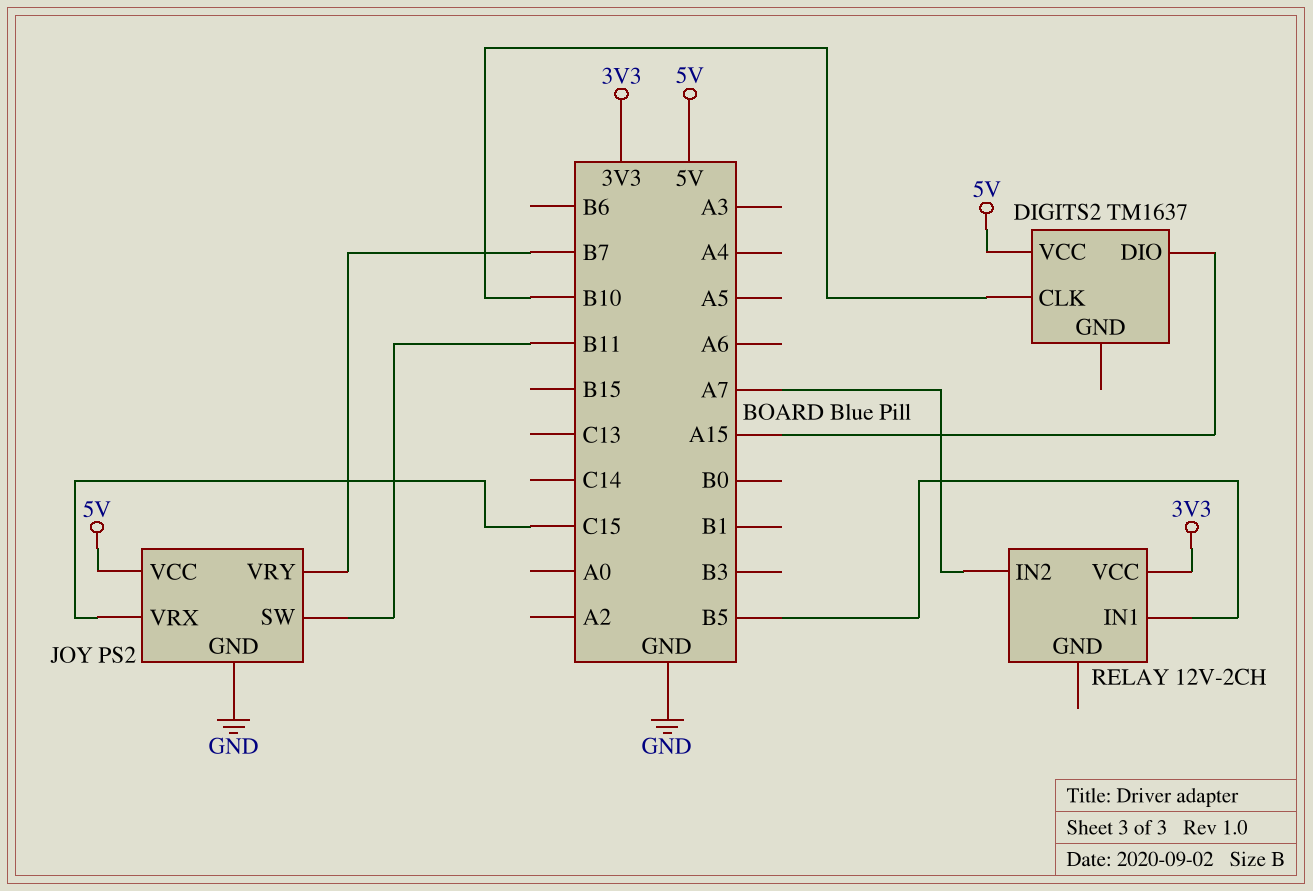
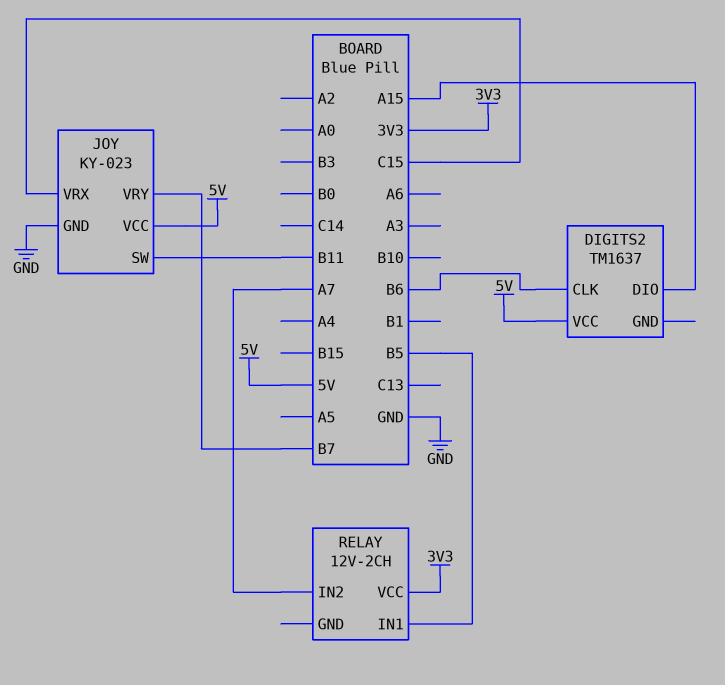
DIGITS2 pin CLK: B10 -> B6
JOY: PS2 -> KY-023

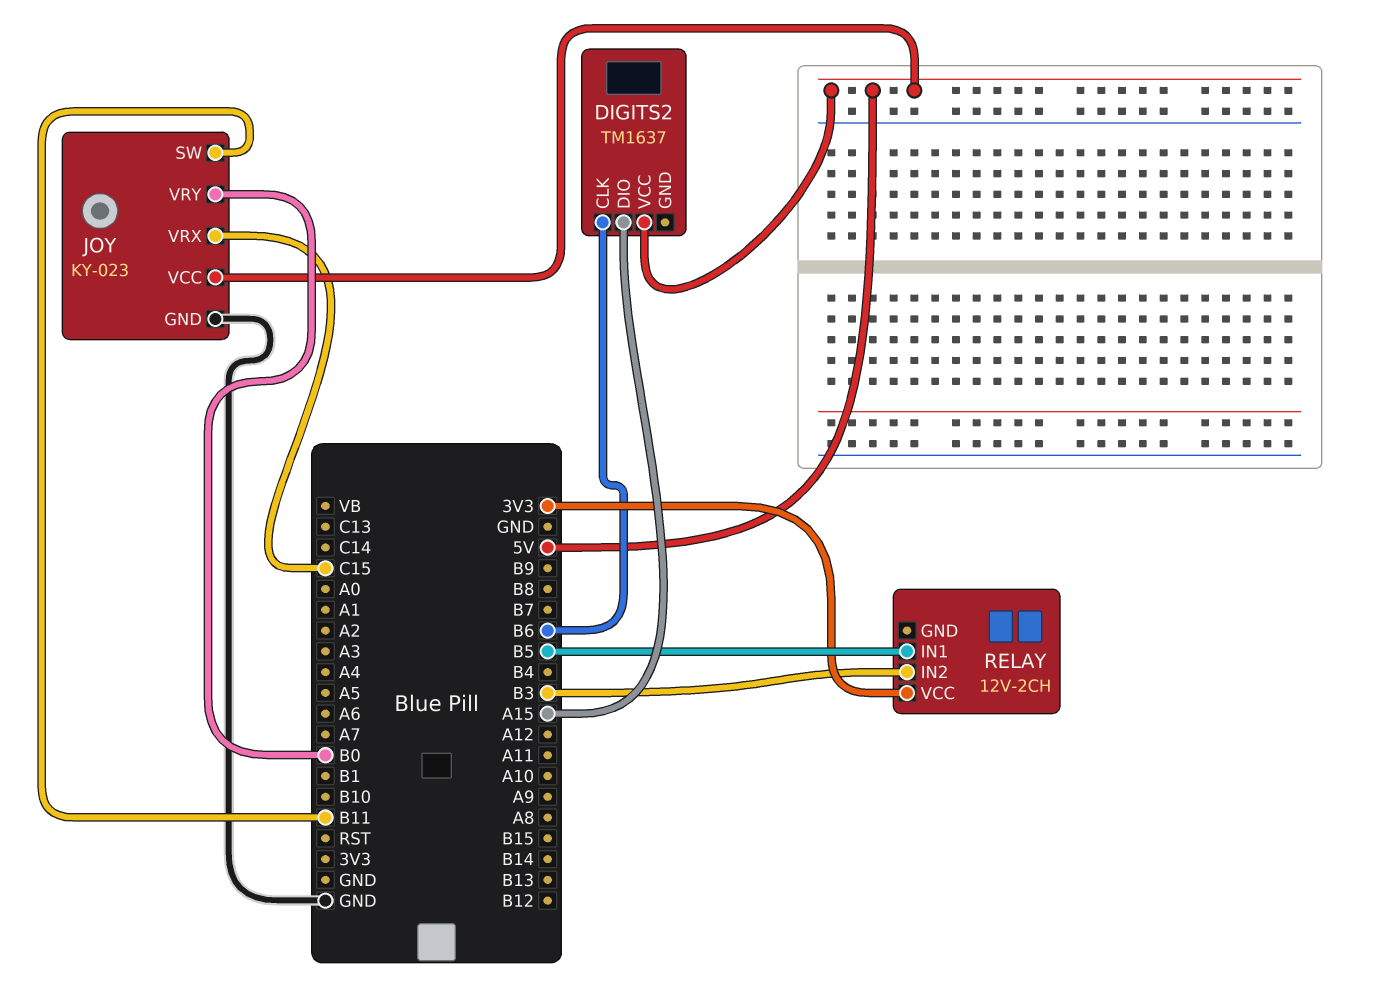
JOY pin VRY: B7 -> B0
RELAY pin IN2: A7 -> B3

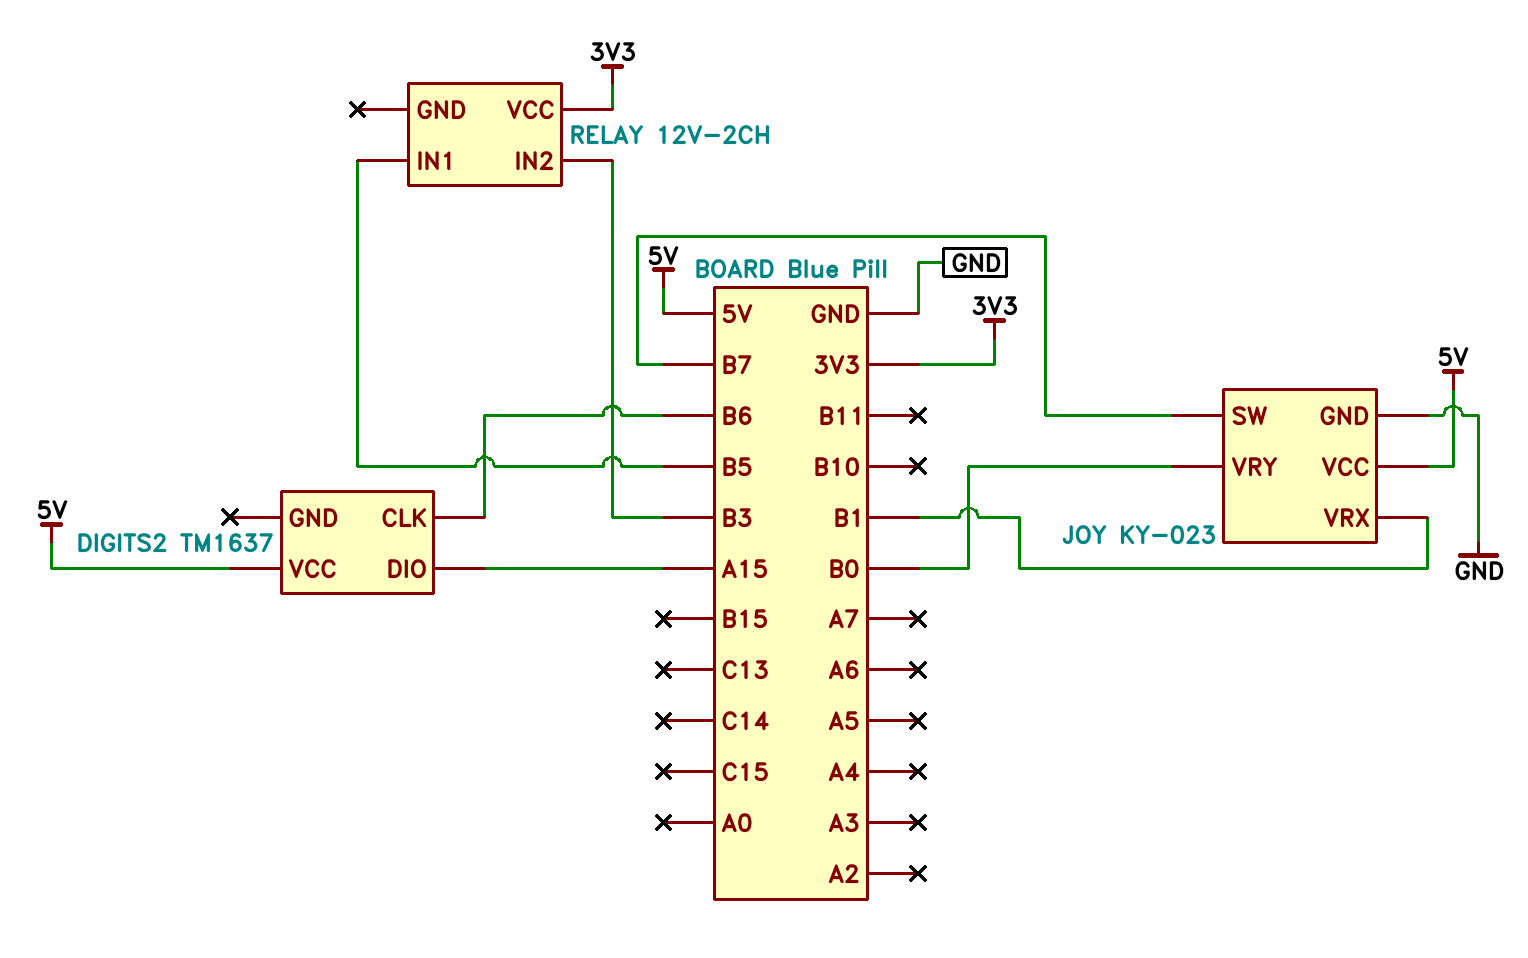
JOY pin SW: B11 -> B7
JOY pin VRX: C15 -> B1

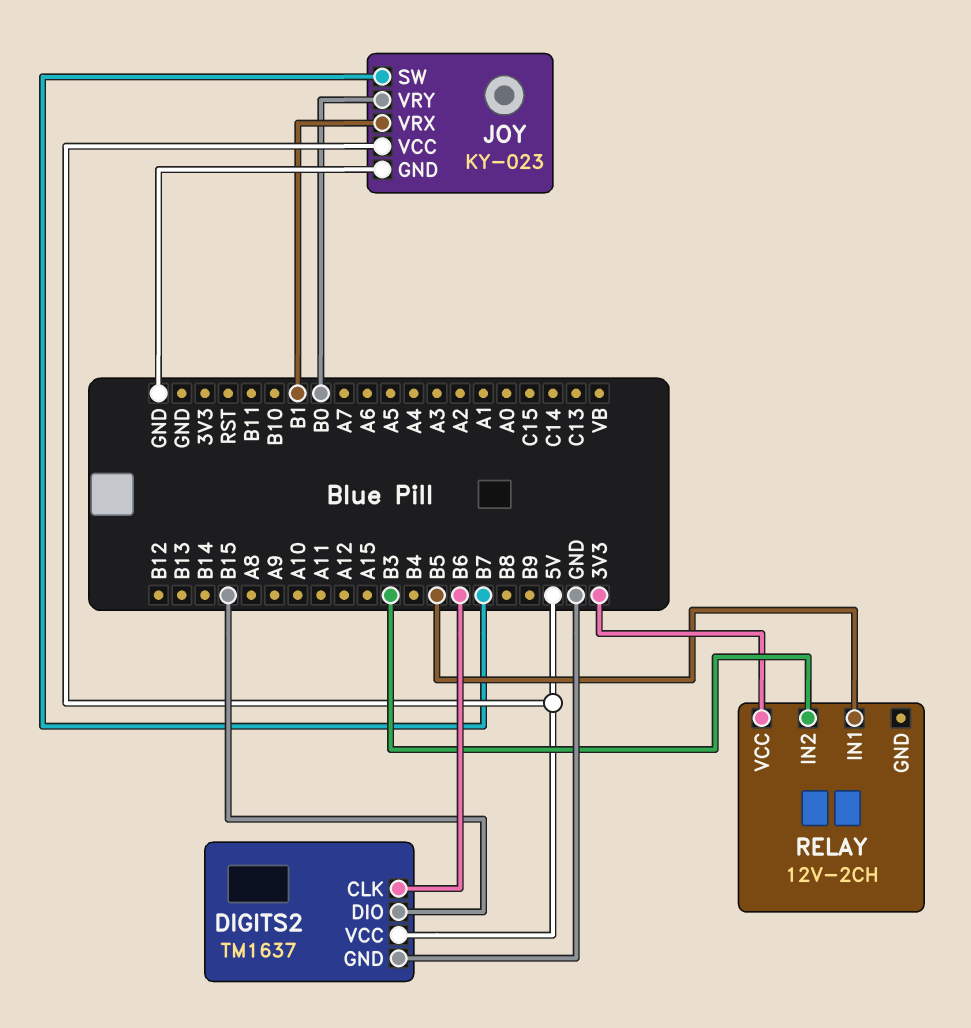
DIGITS2 pin DIO: A15 -> B15
DIGITS2 pin GND: none -> GND

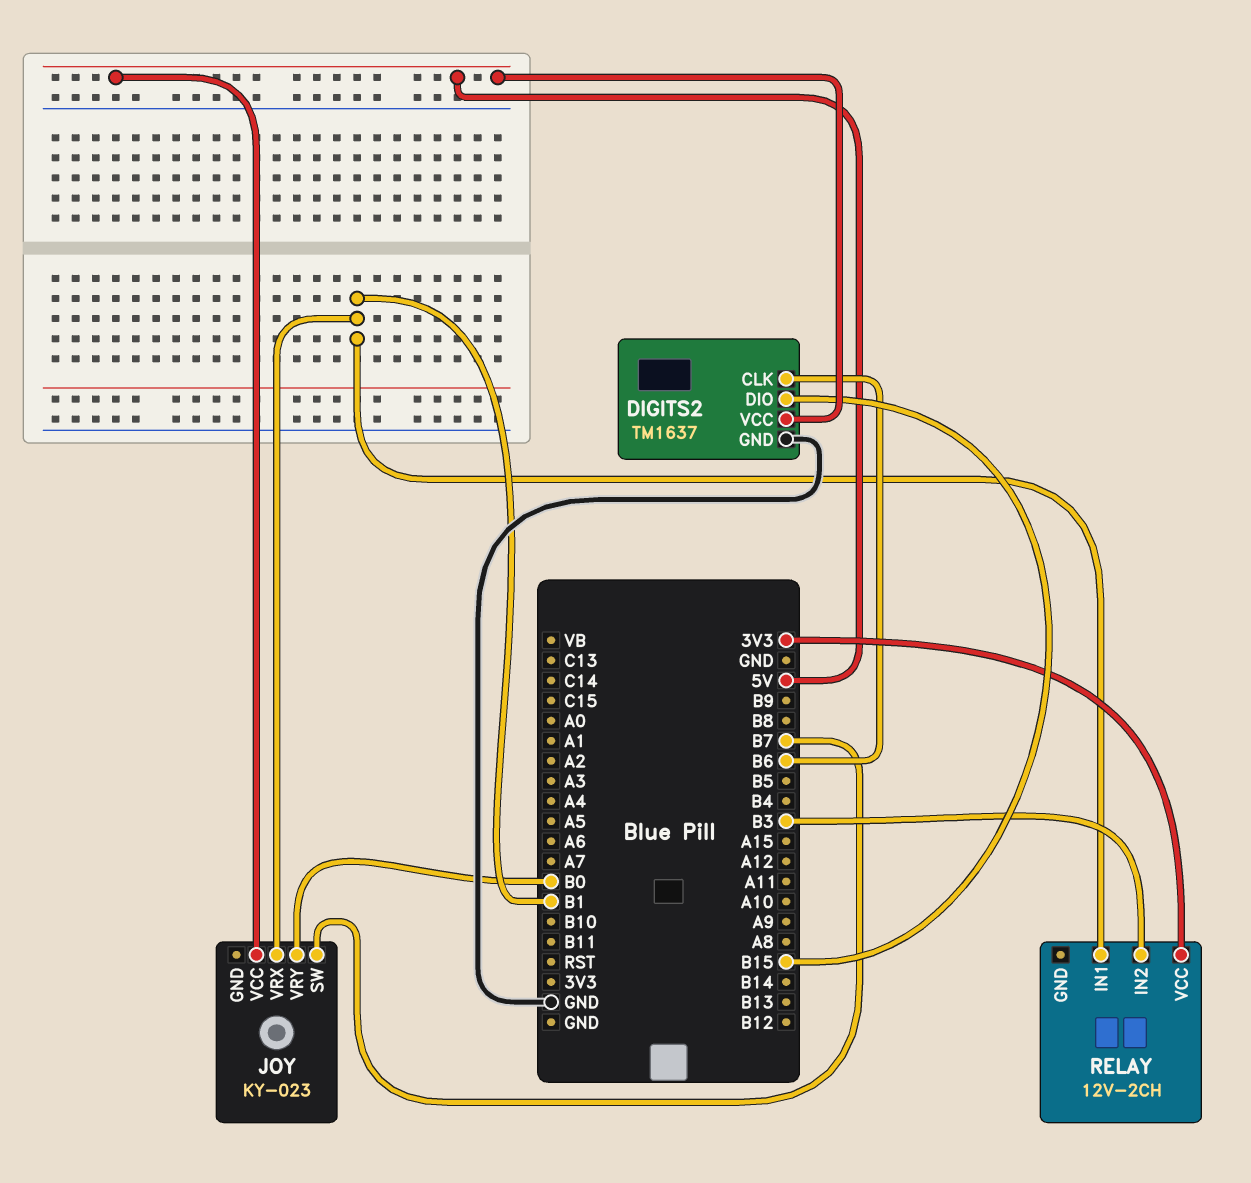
JOY pin GND: GND -> none
RELAY pin IN1: B5 -> B1

